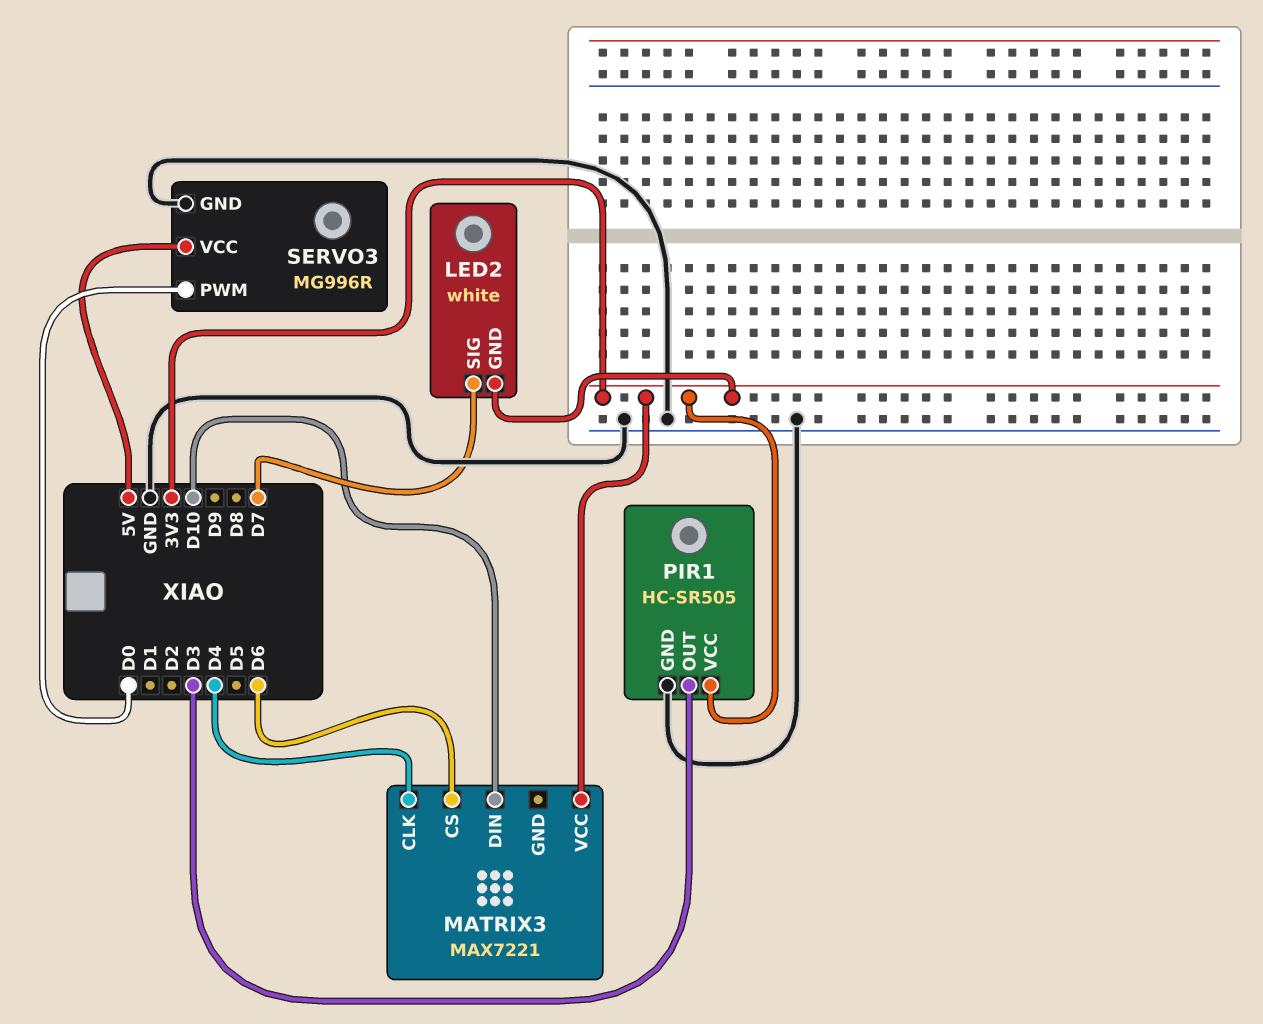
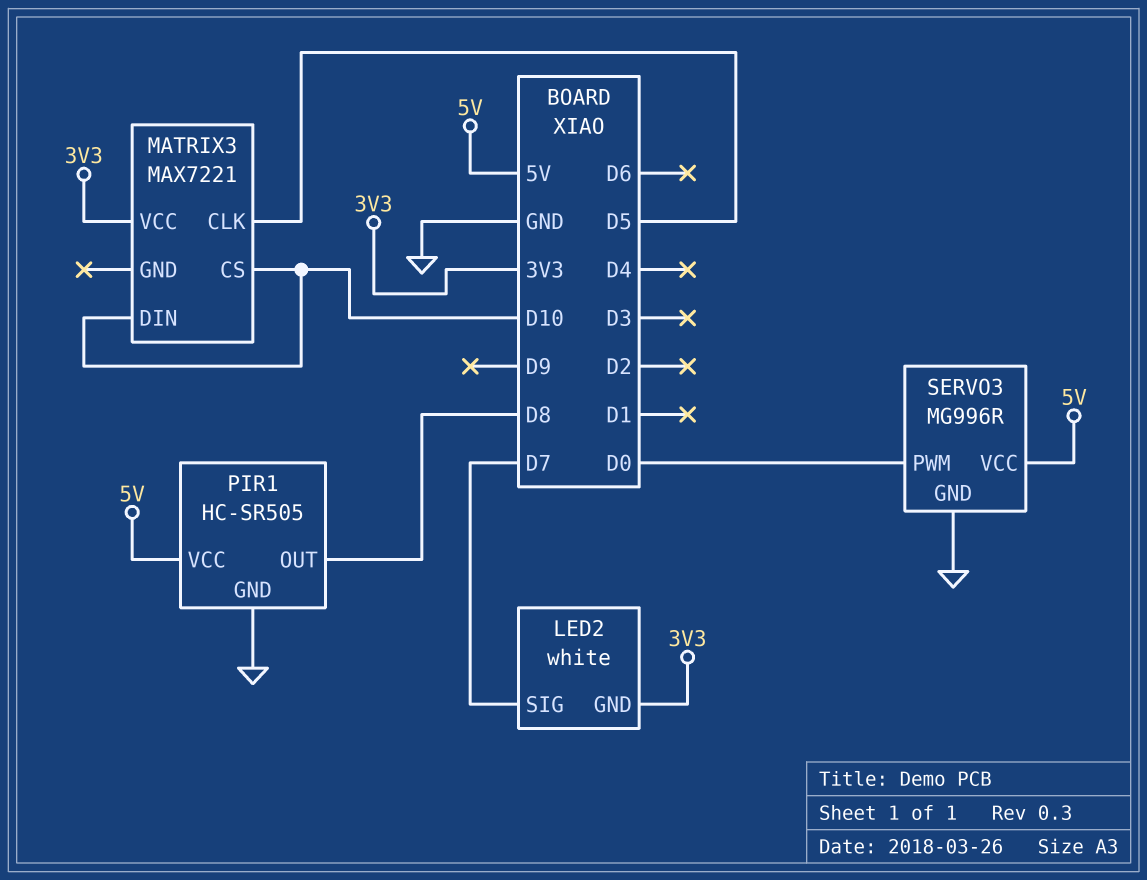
MATRIX3 pin CLK: D4 -> D5
MATRIX3 pin CS: D6 -> D10
PIR1 pin OUT: D3 -> D8
PIR1 pin VCC: 3V3 -> 5V

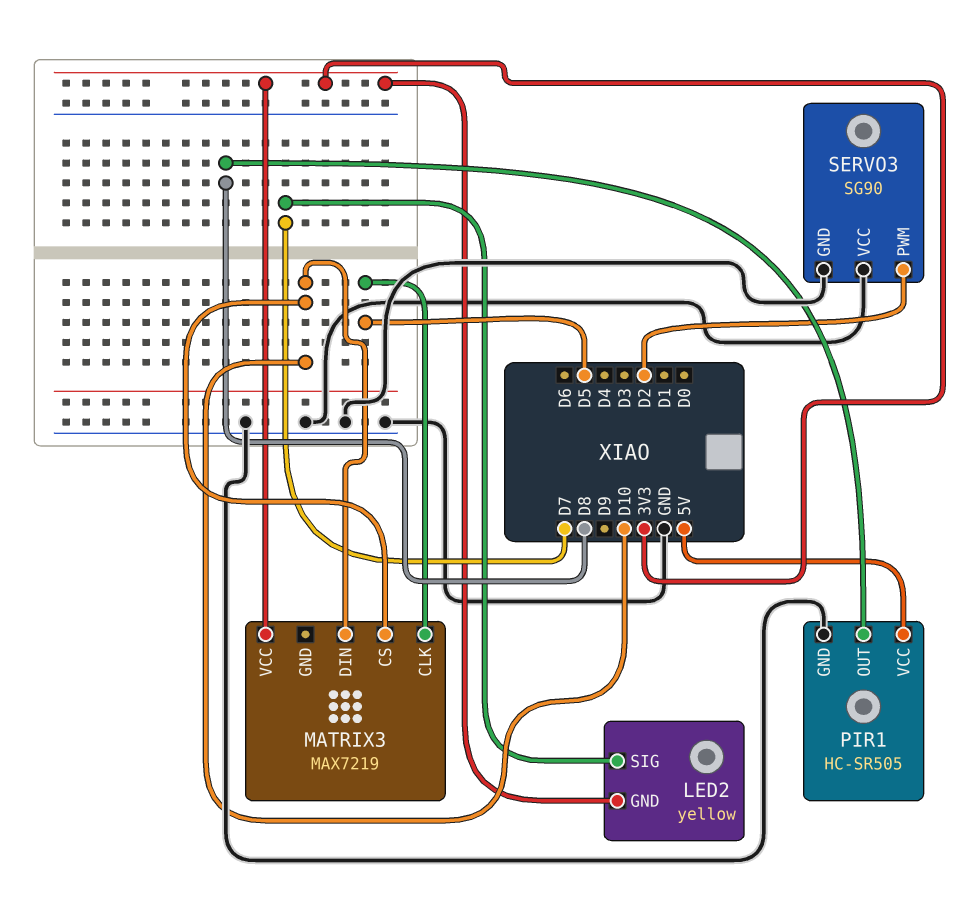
LED2: white -> yellow
MATRIX3: MAX7221 -> MAX7219
SERVO3: MG996R -> SG90
SERVO3 pin PWM: D0 -> D2
SERVO3 pin VCC: 5V -> GND

